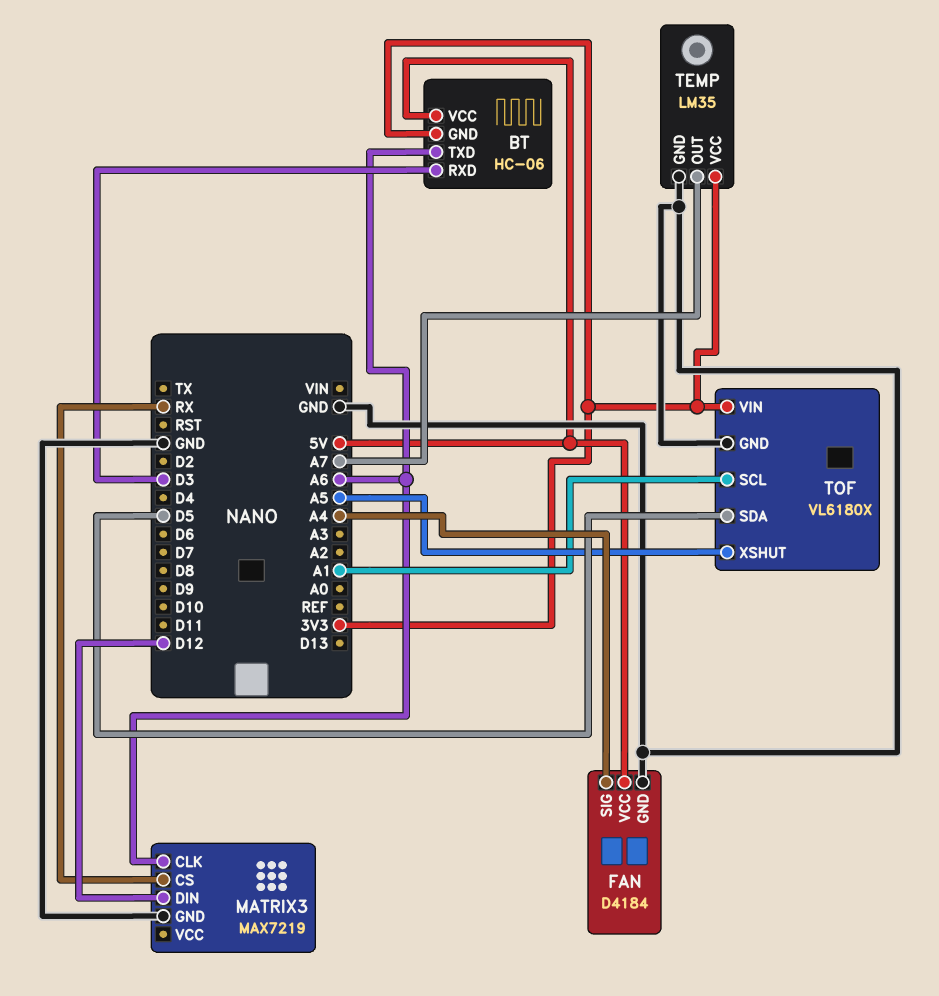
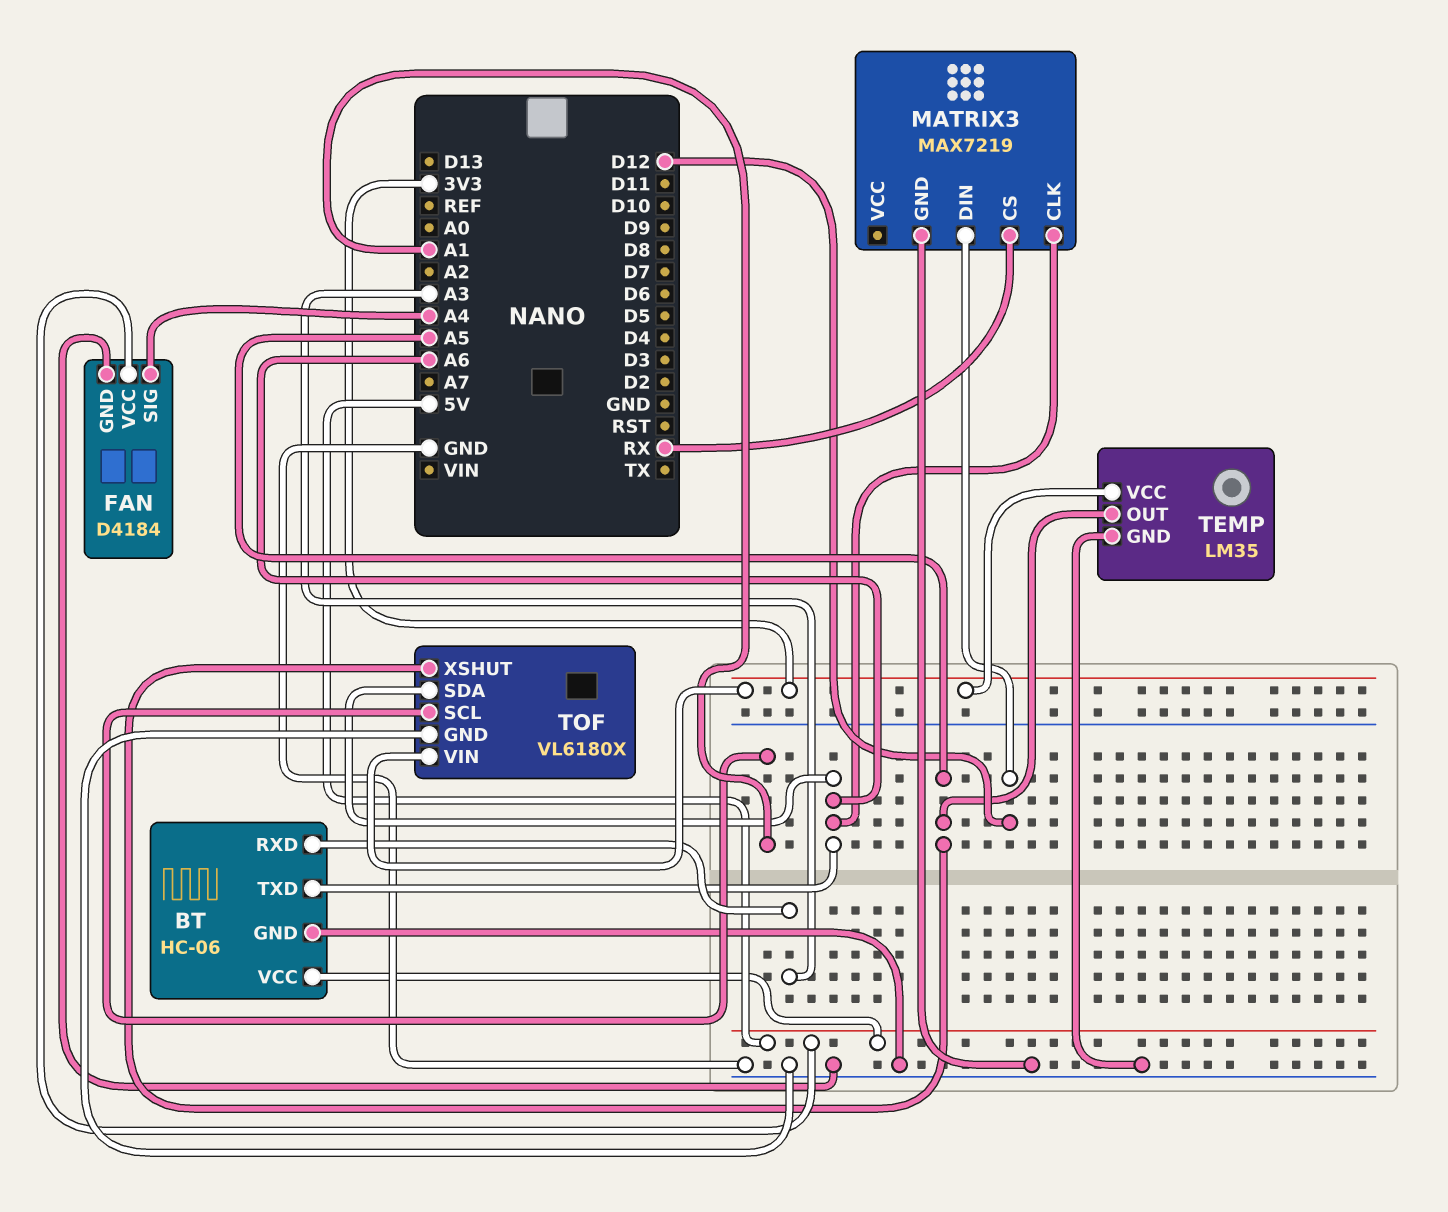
BT pin GND: 3V3 -> GND
BT pin RXD: D3 -> A3
TEMP pin OUT: A7 -> A5
TOF pin SDA: D5 -> A6

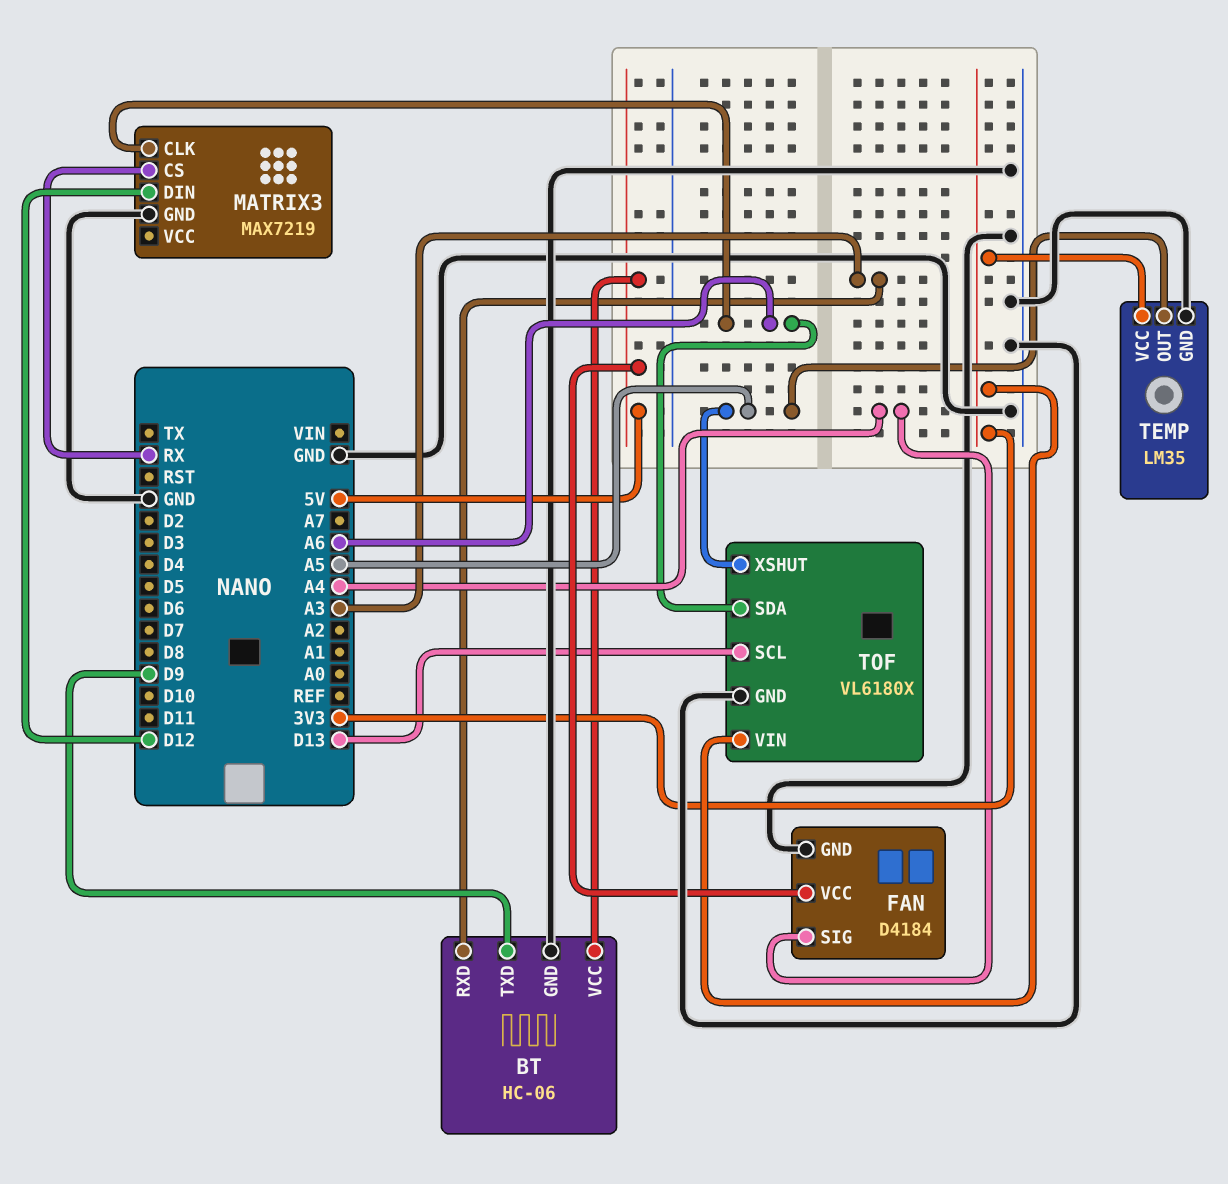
BT pin TXD: A6 -> D9
TOF pin SCL: A1 -> D13

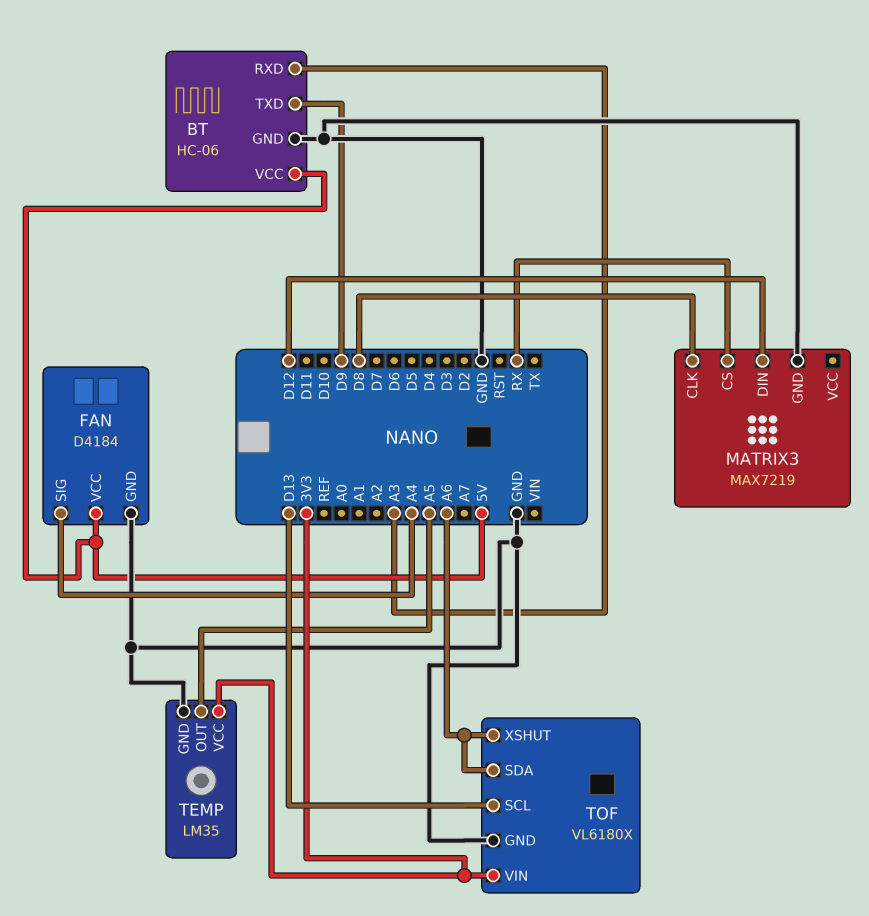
MATRIX3 pin CLK: A6 -> D8
TOF pin XSHUT: A5 -> A6

